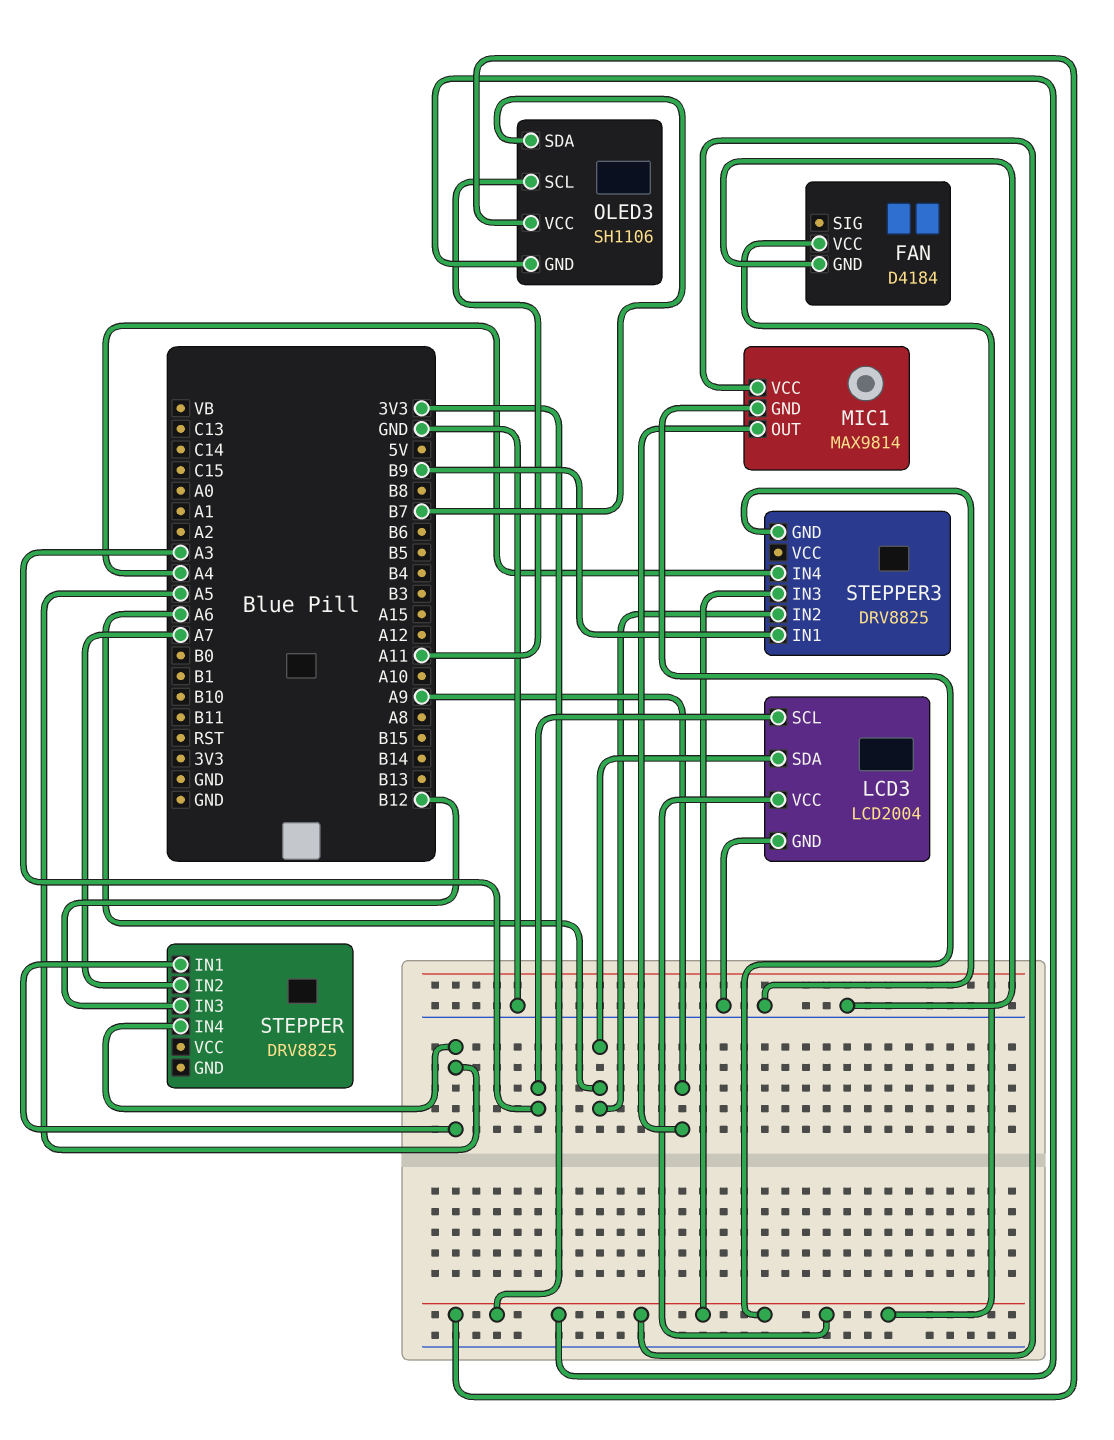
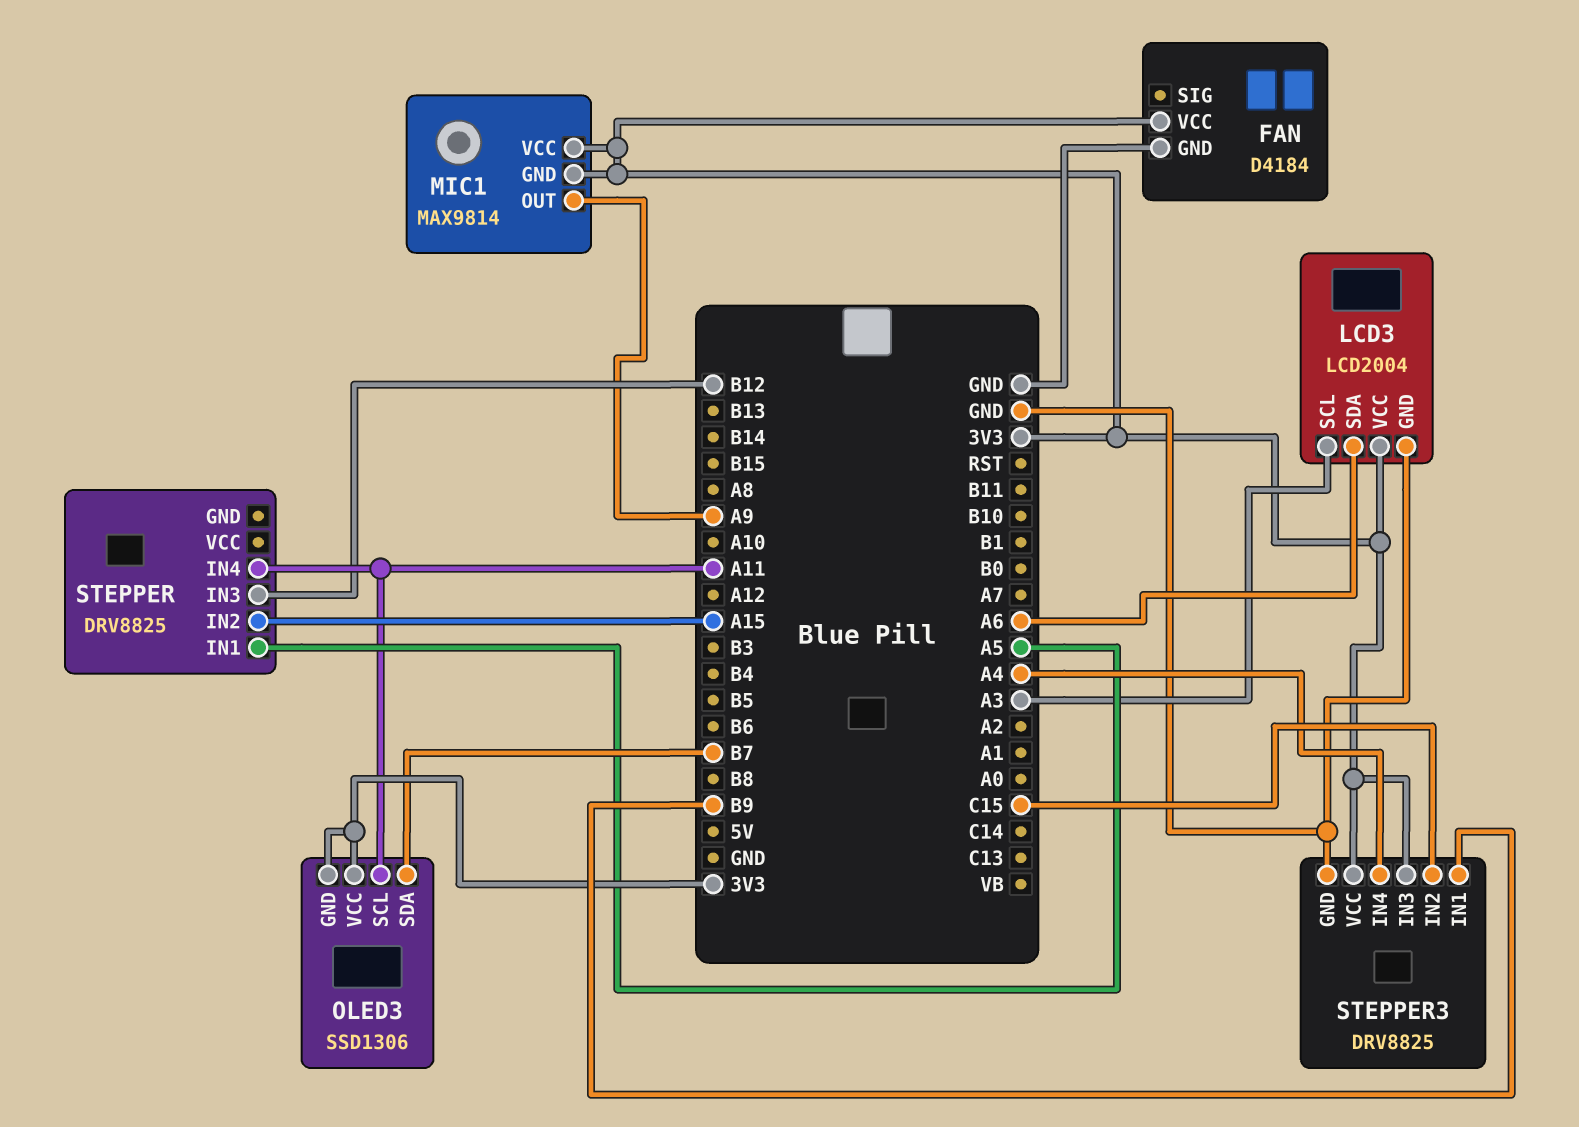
OLED3: SH1106 -> SSD1306
STEPPER pin IN2: A7 -> A15
STEPPER pin IN4: A5 -> A11
STEPPER3 pin IN2: A6 -> C15
STEPPER3 pin VCC: none -> 3V3

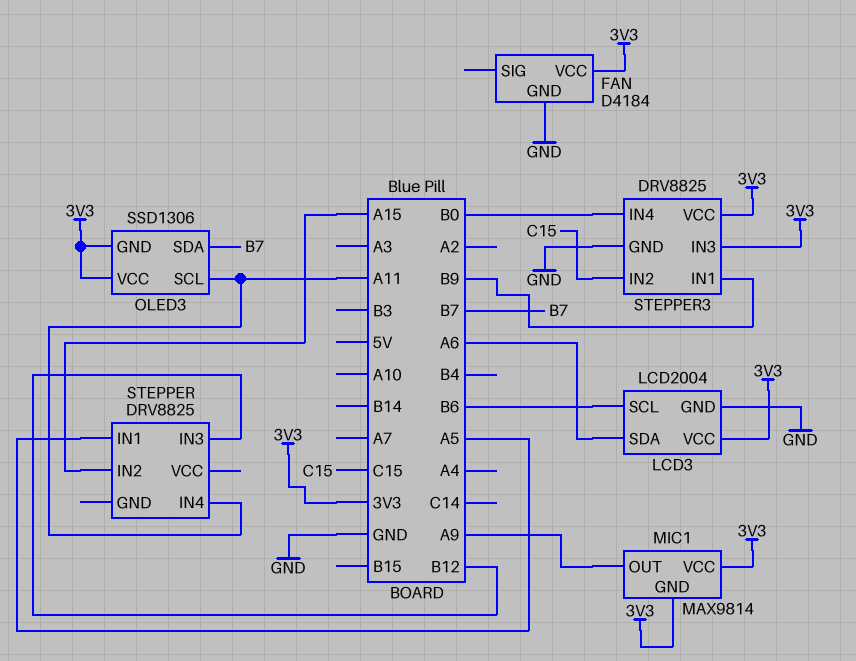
LCD3 pin SCL: A3 -> B6
STEPPER3 pin IN4: A4 -> B0

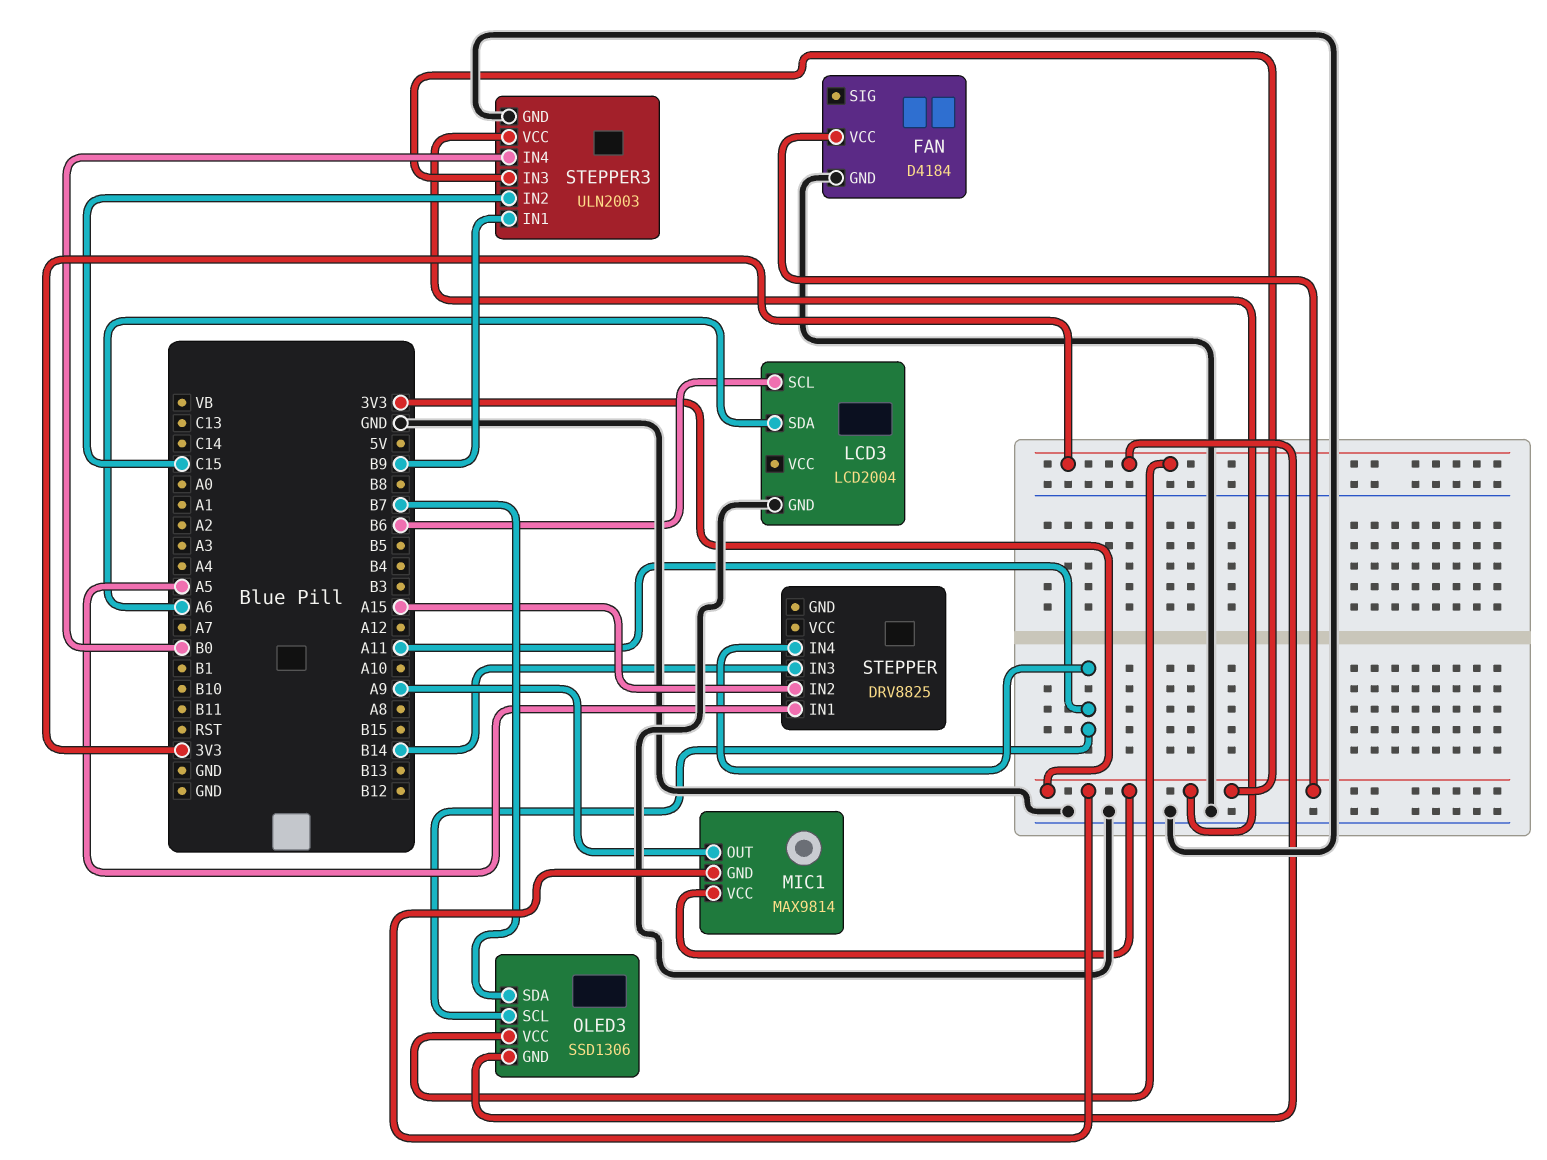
LCD3 pin VCC: 3V3 -> none
STEPPER pin IN3: B12 -> B14
STEPPER3: DRV8825 -> ULN2003

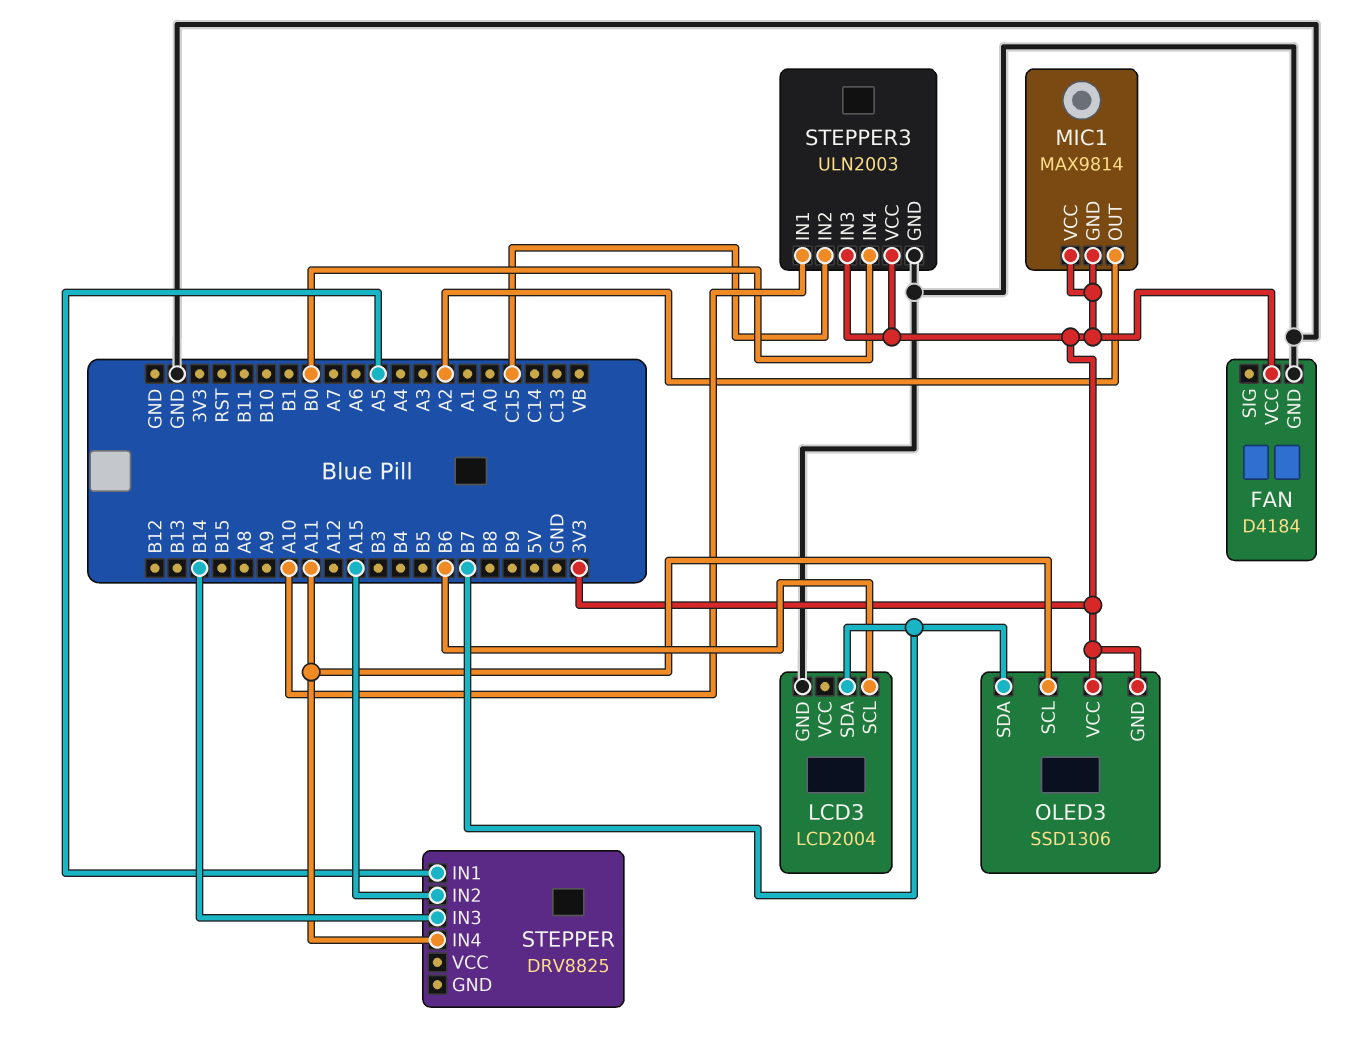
LCD3 pin SDA: A6 -> B7
MIC1 pin OUT: A9 -> A2
STEPPER3 pin IN1: B9 -> A10

